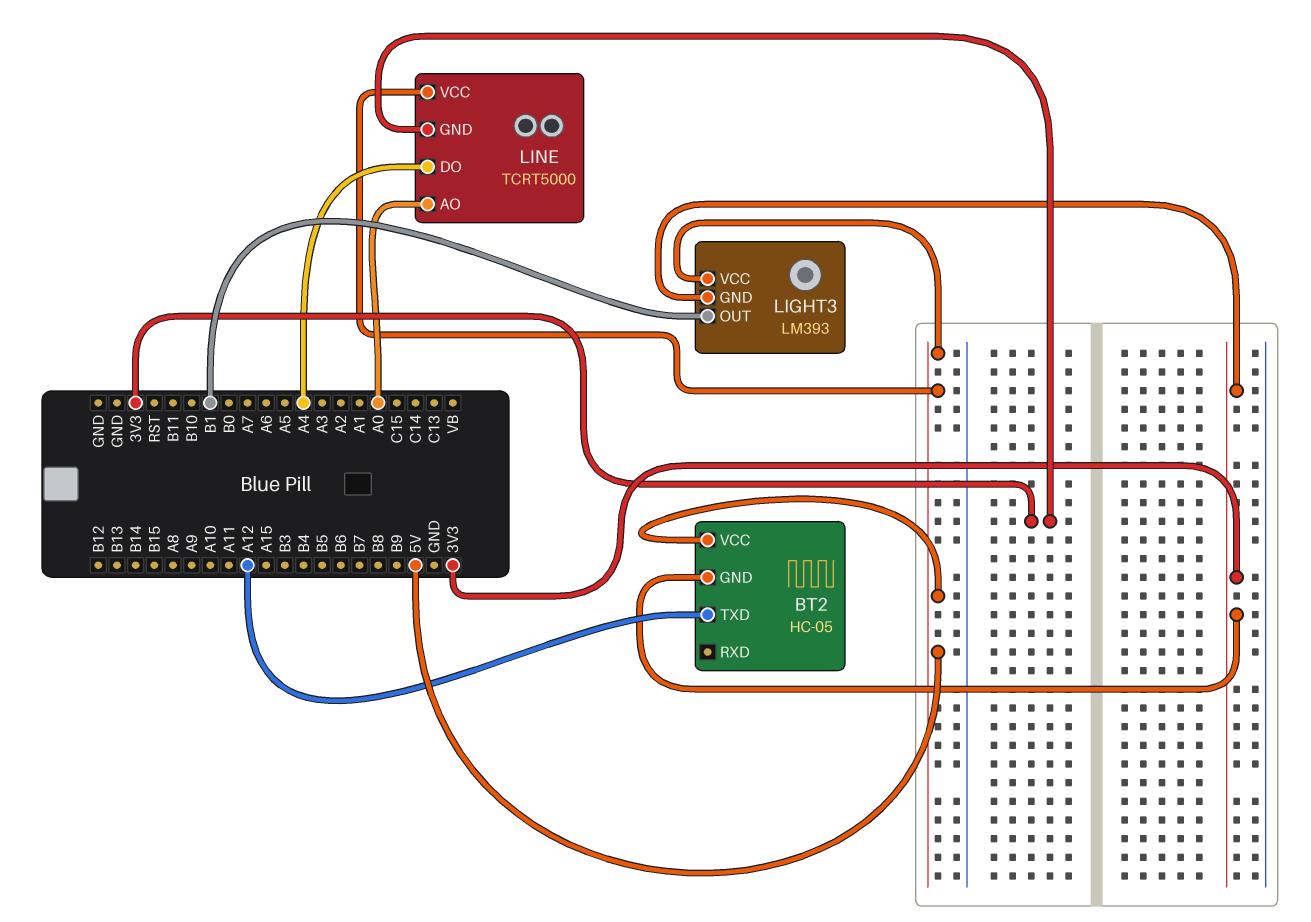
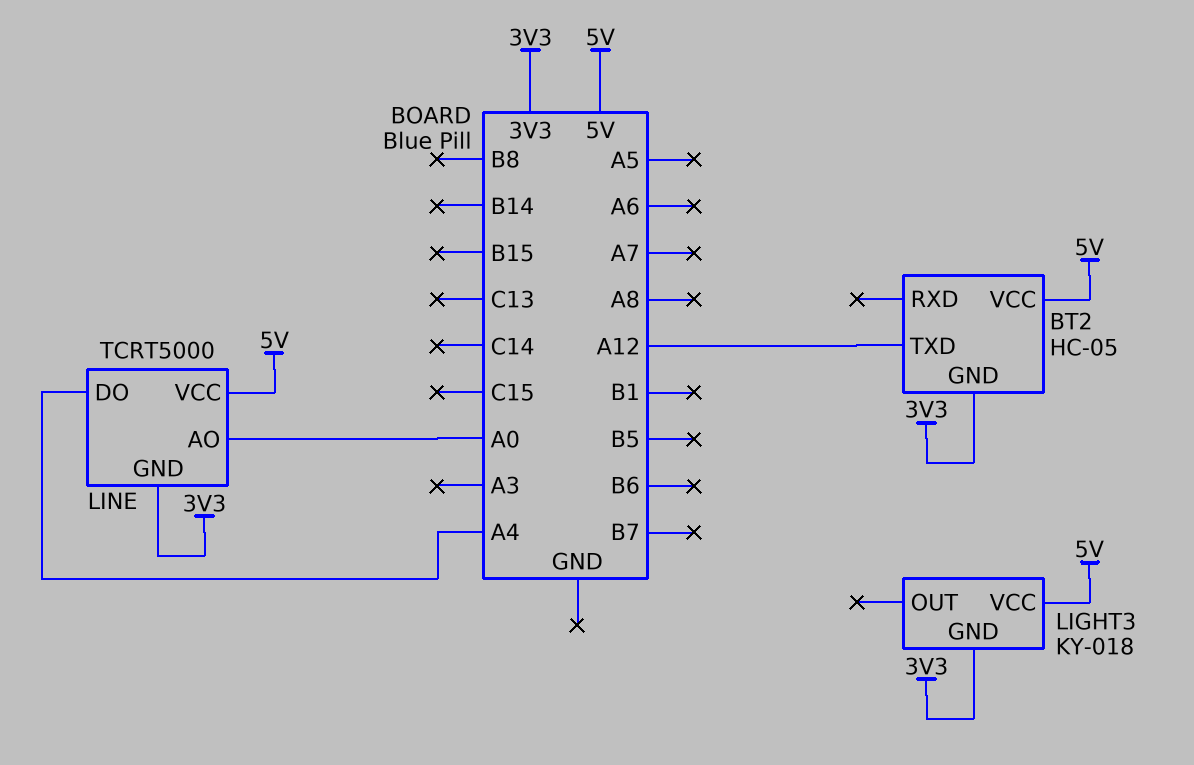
LIGHT3: LM393 -> KY-018
LIGHT3 pin OUT: B1 -> none

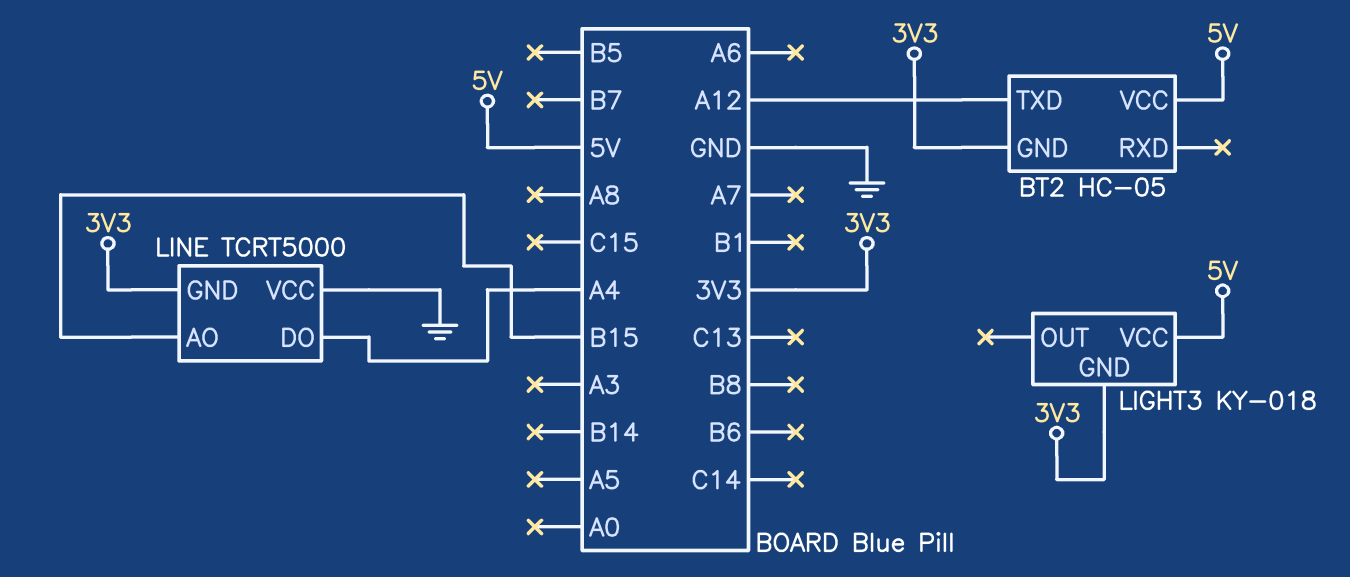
LINE pin AO: A0 -> B15
LINE pin VCC: 5V -> GND

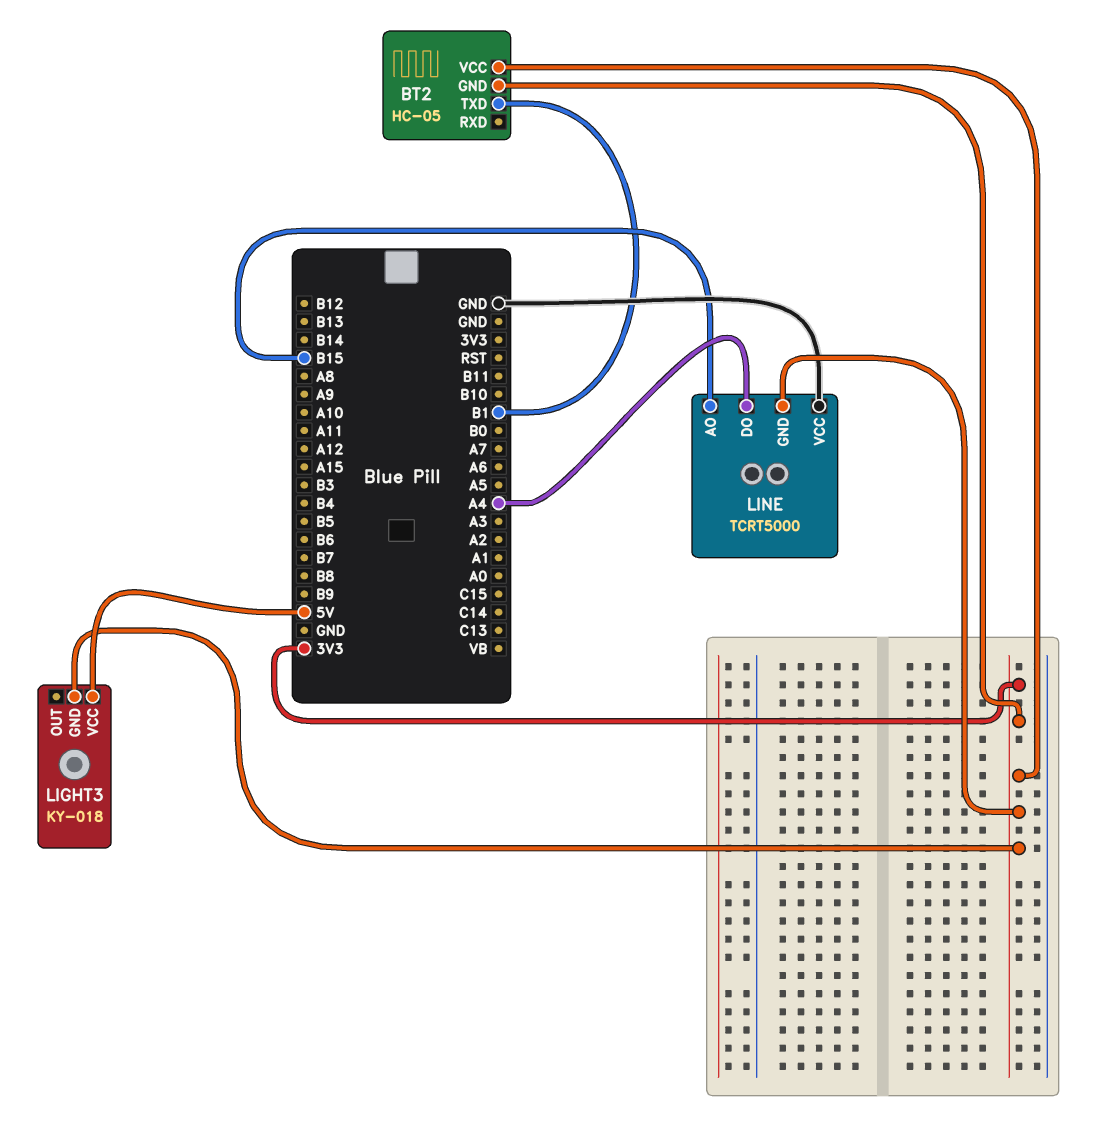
BT2 pin TXD: A12 -> B1
BT2 pin VCC: 5V -> 3V3

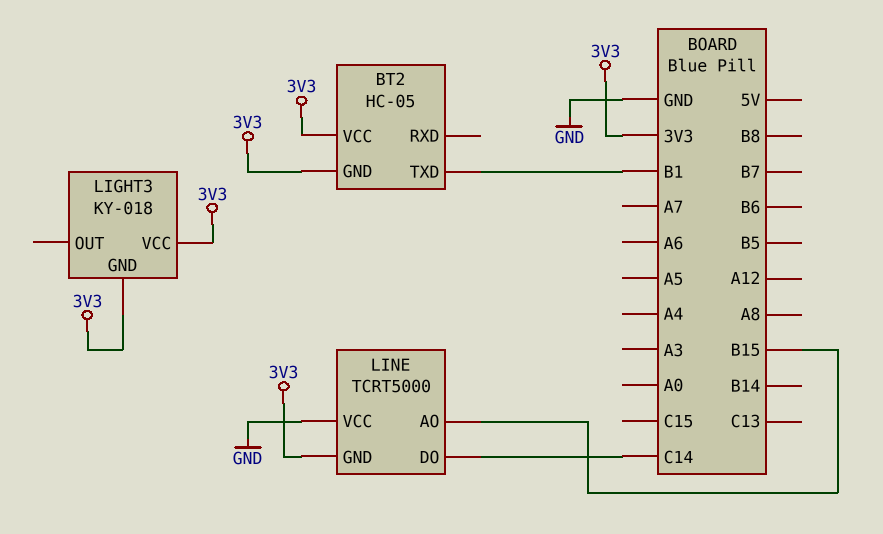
LIGHT3 pin VCC: 5V -> 3V3
LINE pin DO: A4 -> C14

